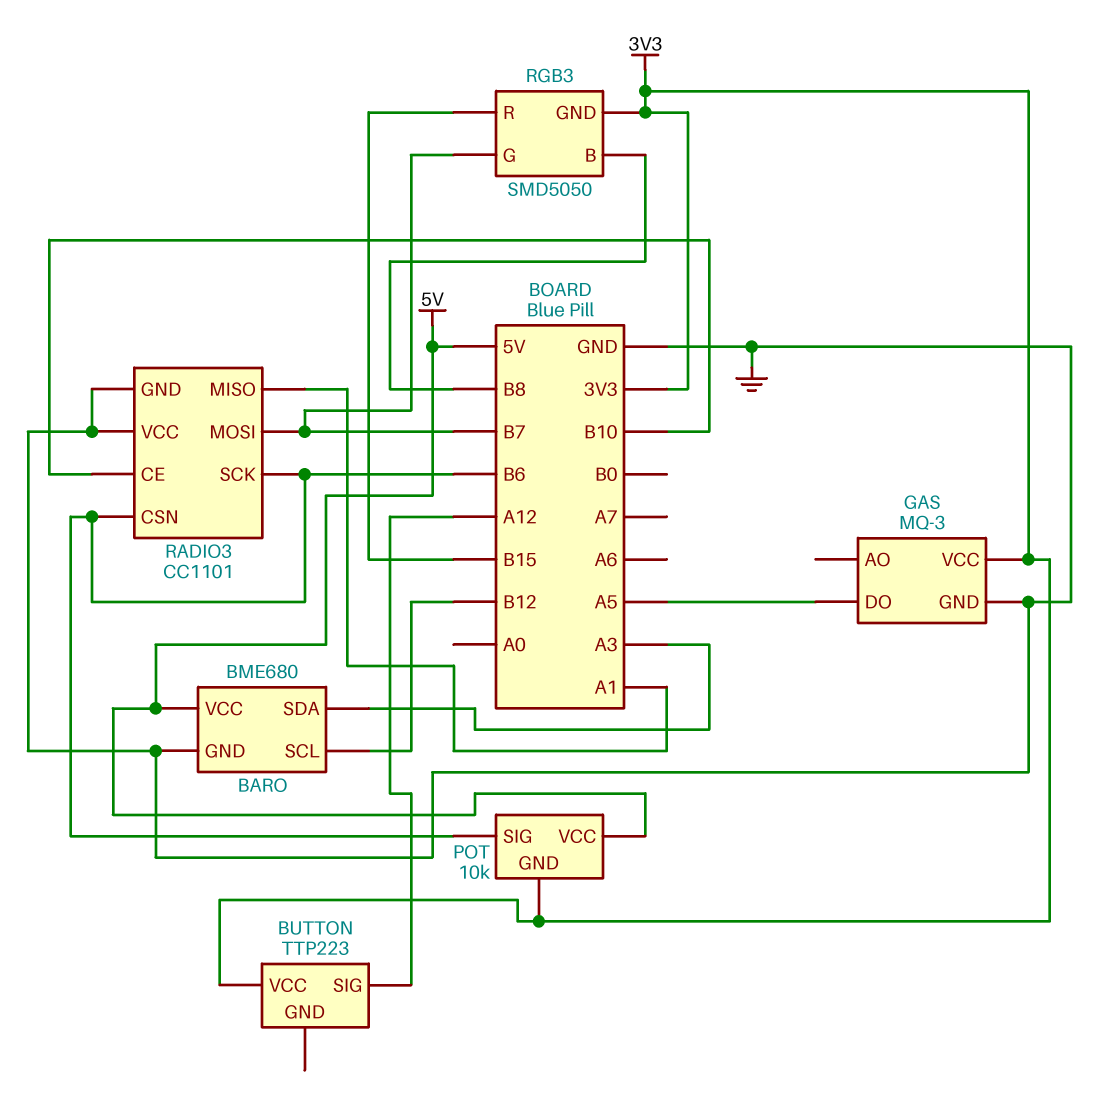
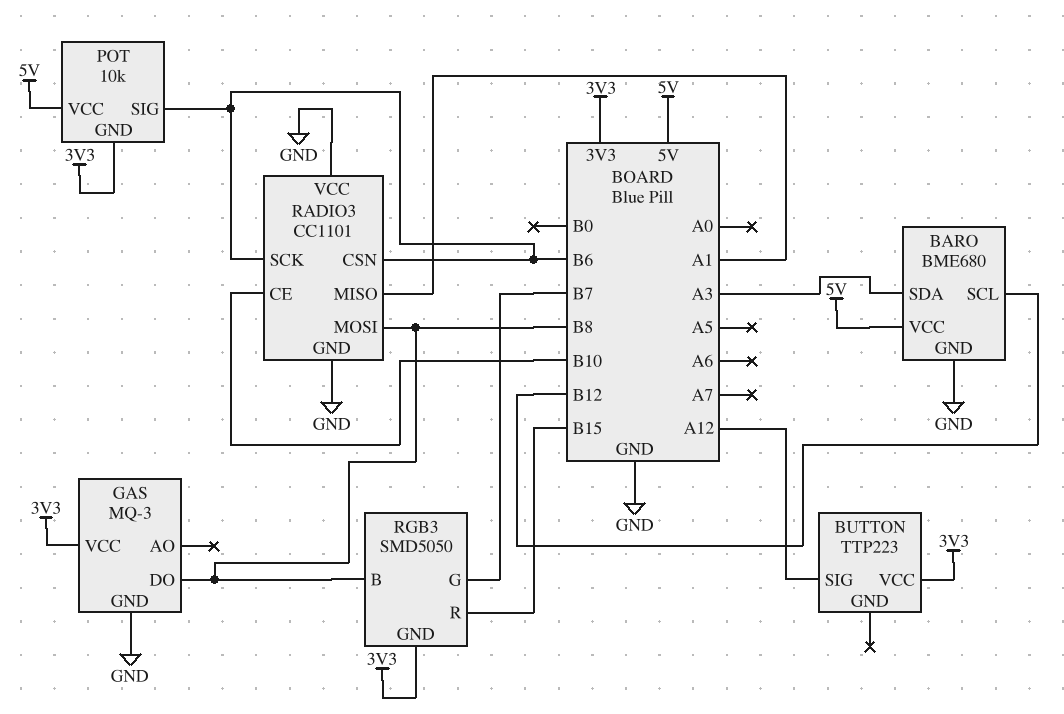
GAS pin DO: A5 -> B8
RADIO3 pin MOSI: B7 -> B8

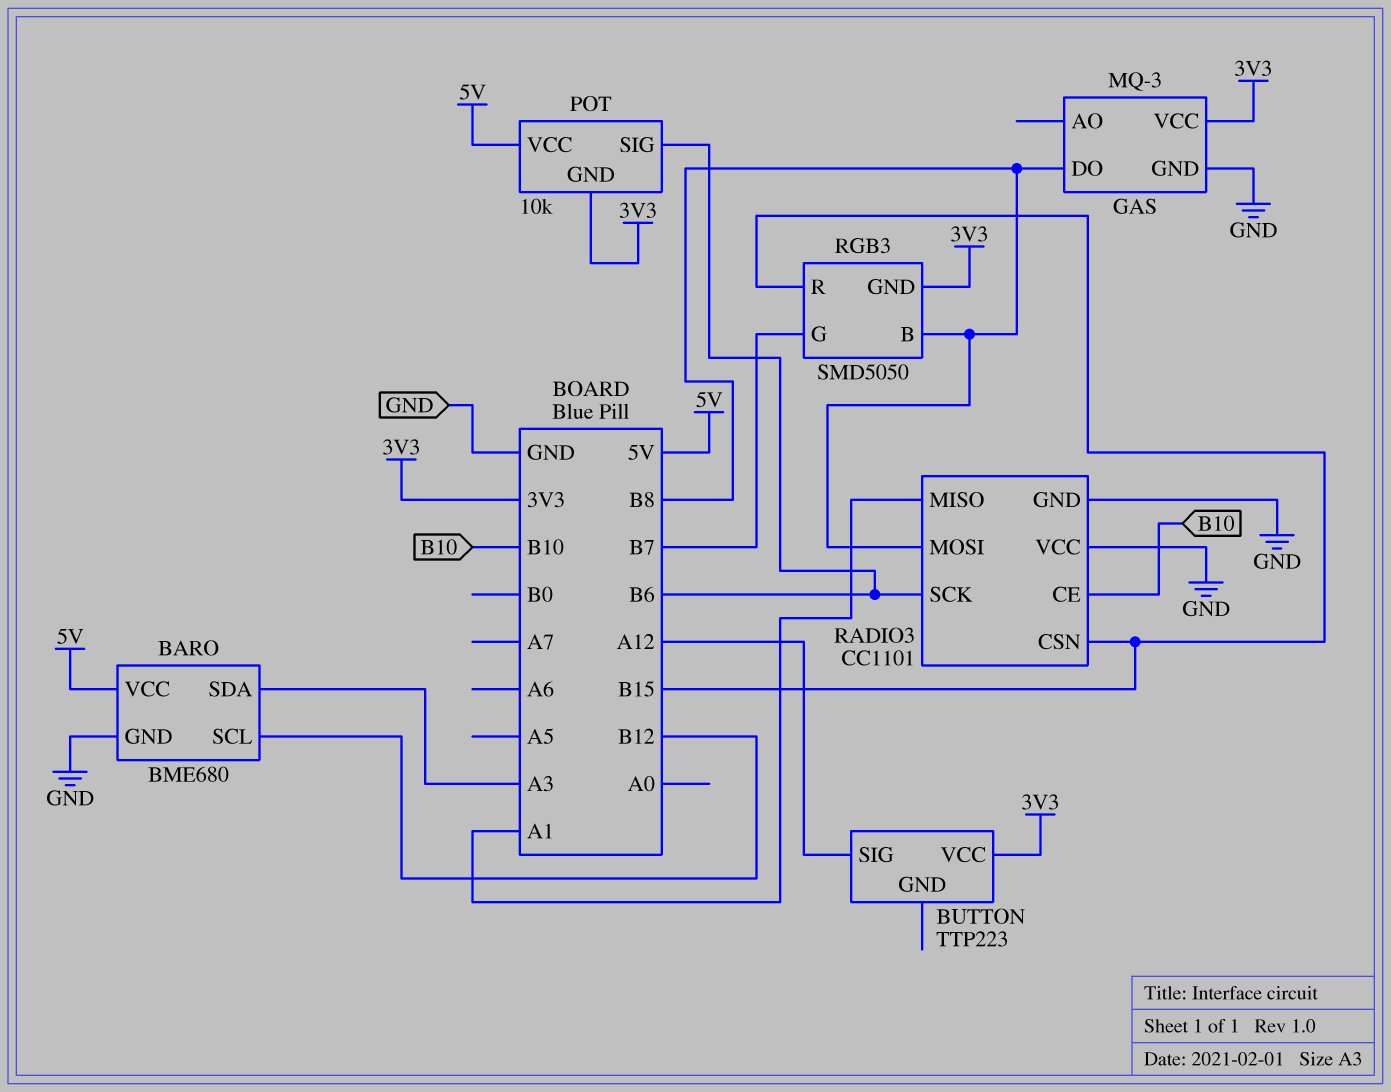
RADIO3 pin CSN: B6 -> B15

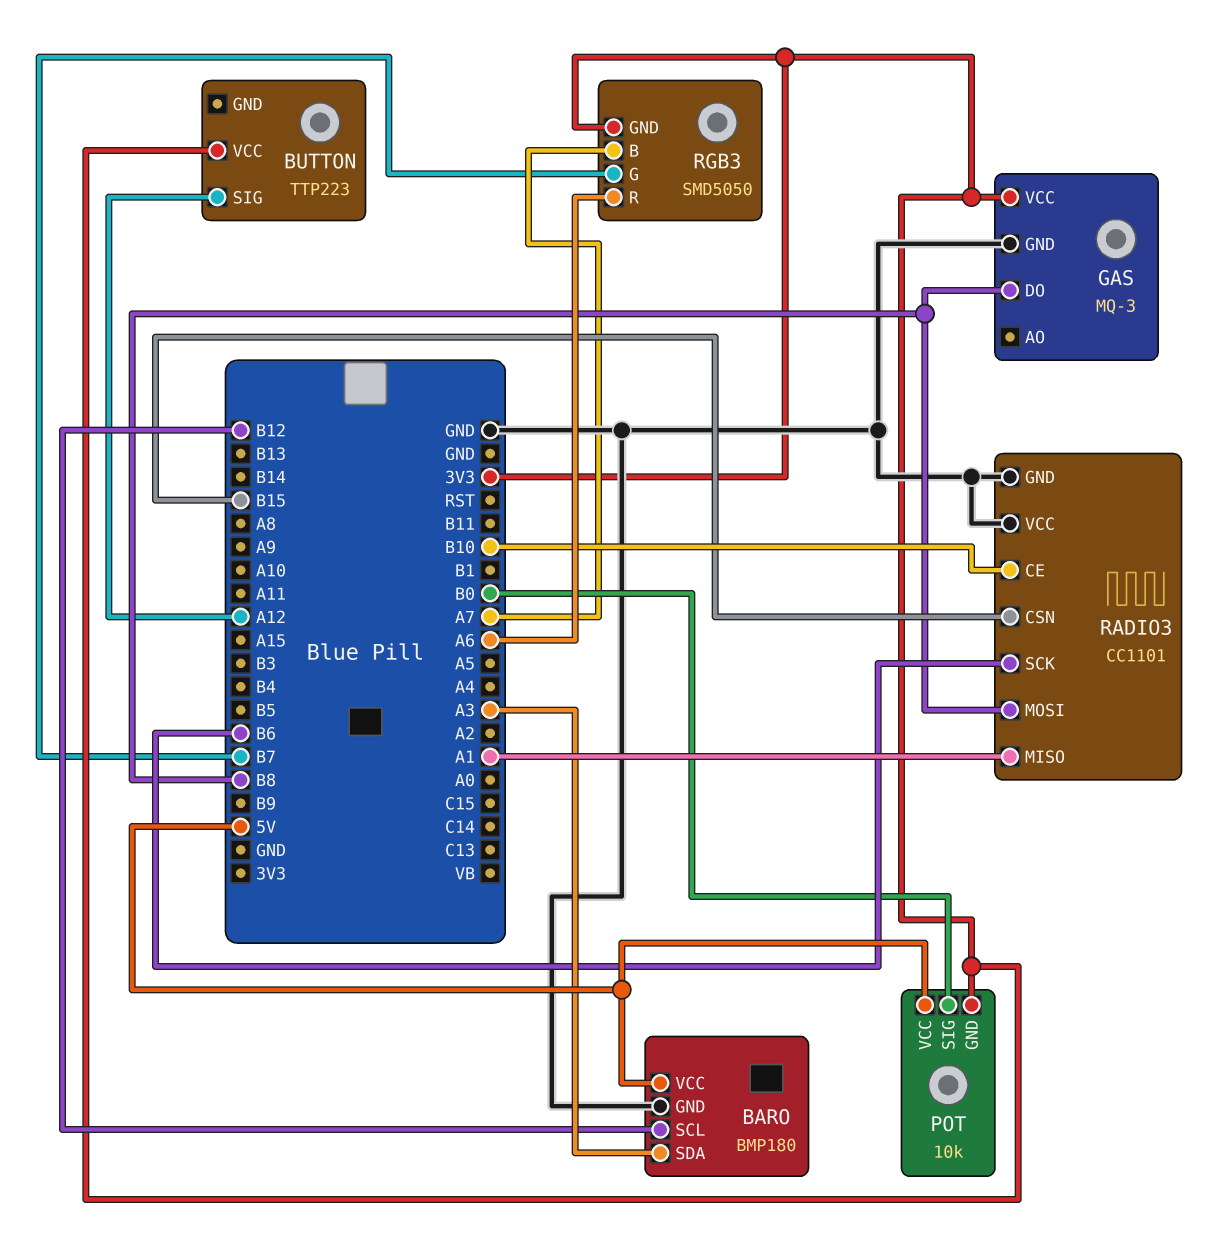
BARO: BME680 -> BMP180
POT pin SIG: B6 -> B0
RGB3 pin B: B8 -> A7
RGB3 pin R: B15 -> A6

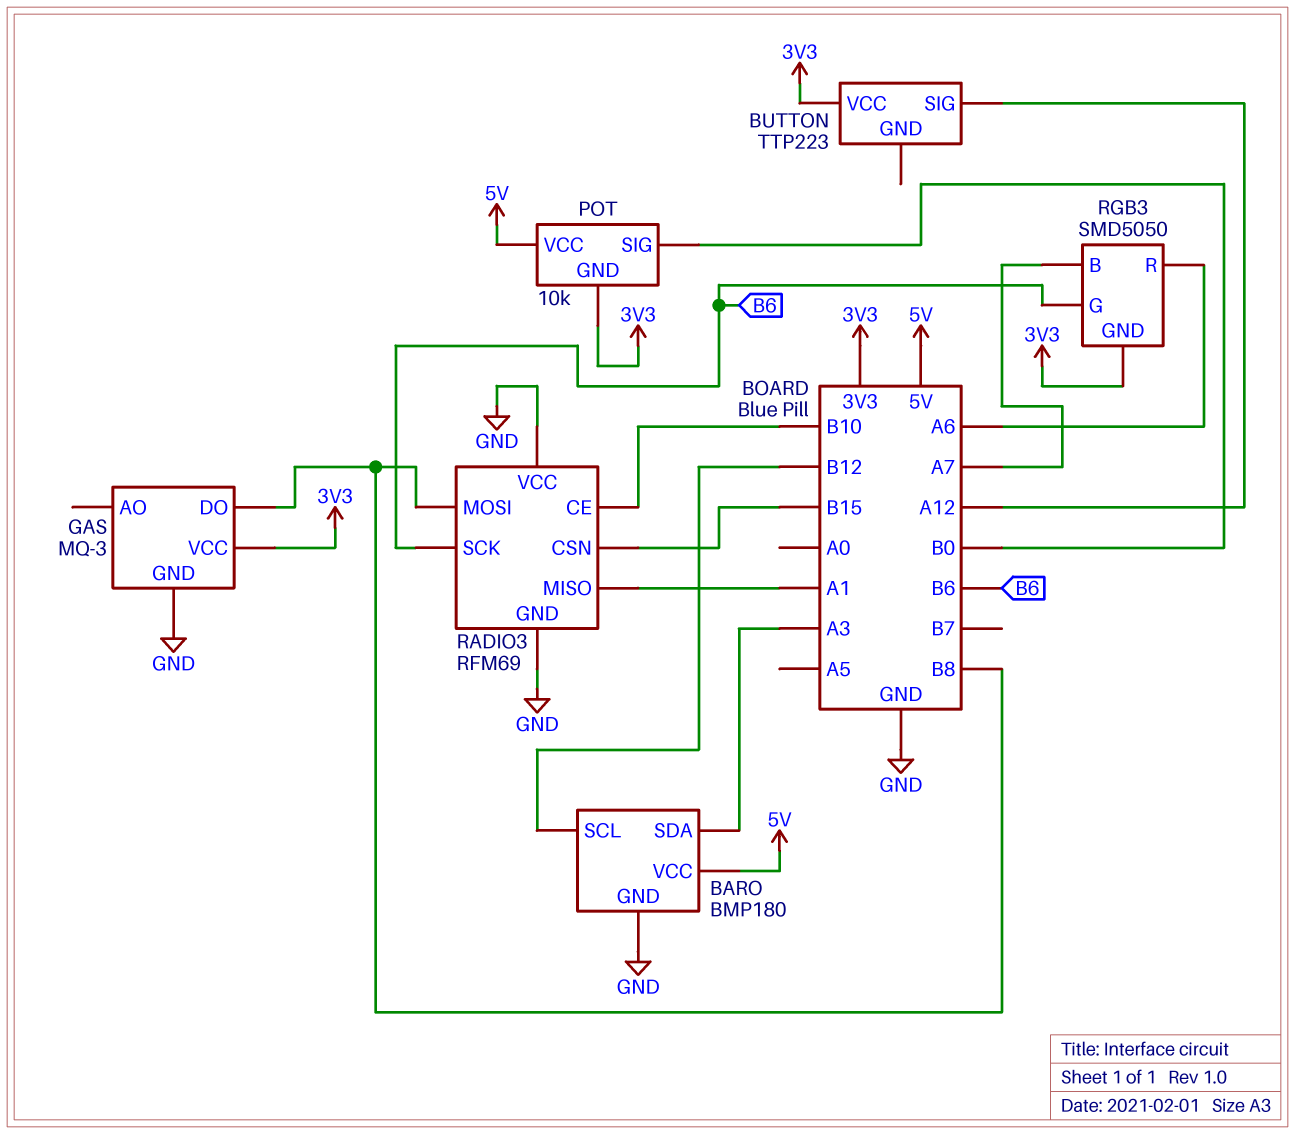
RADIO3: CC1101 -> RFM69
RGB3 pin G: B7 -> B6

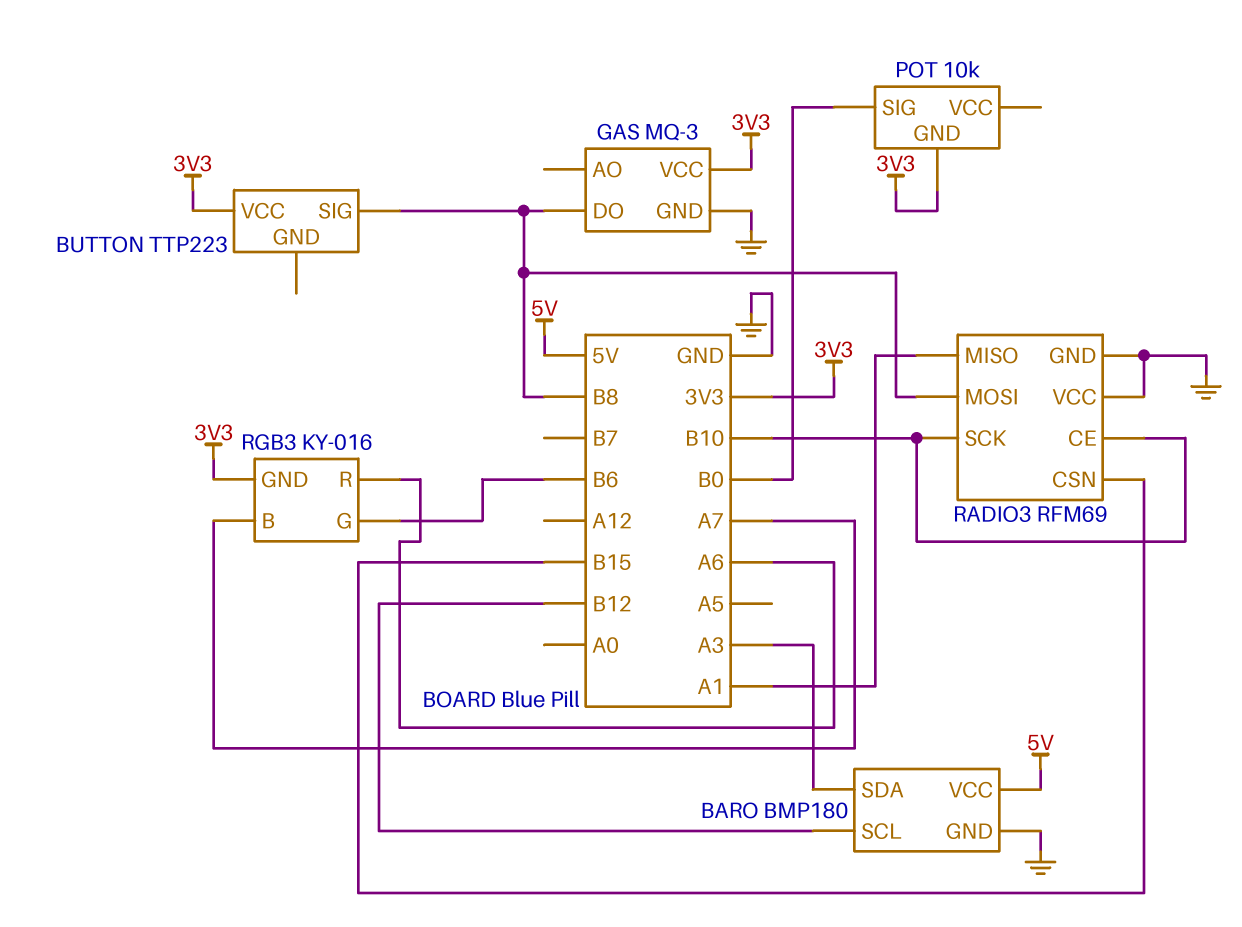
BUTTON pin SIG: A12 -> B8
POT pin VCC: 5V -> none
RADIO3 pin SCK: B6 -> B10
RGB3: SMD5050 -> KY-016

